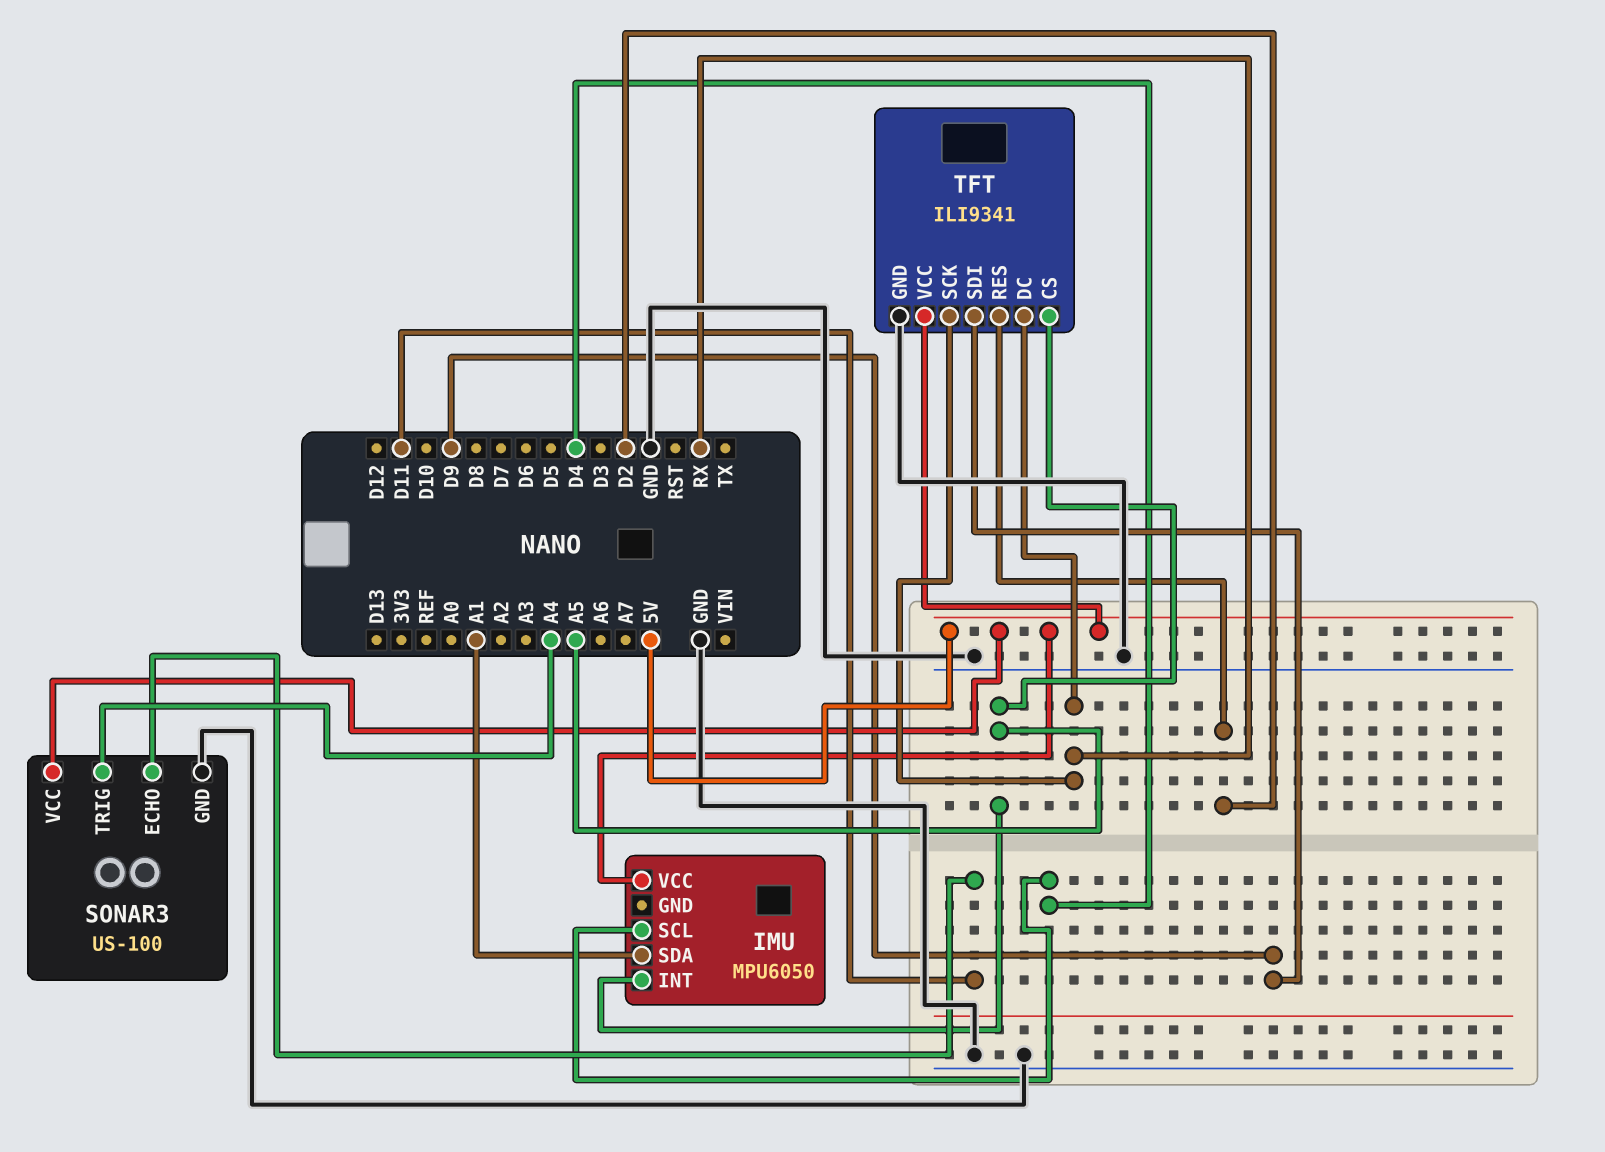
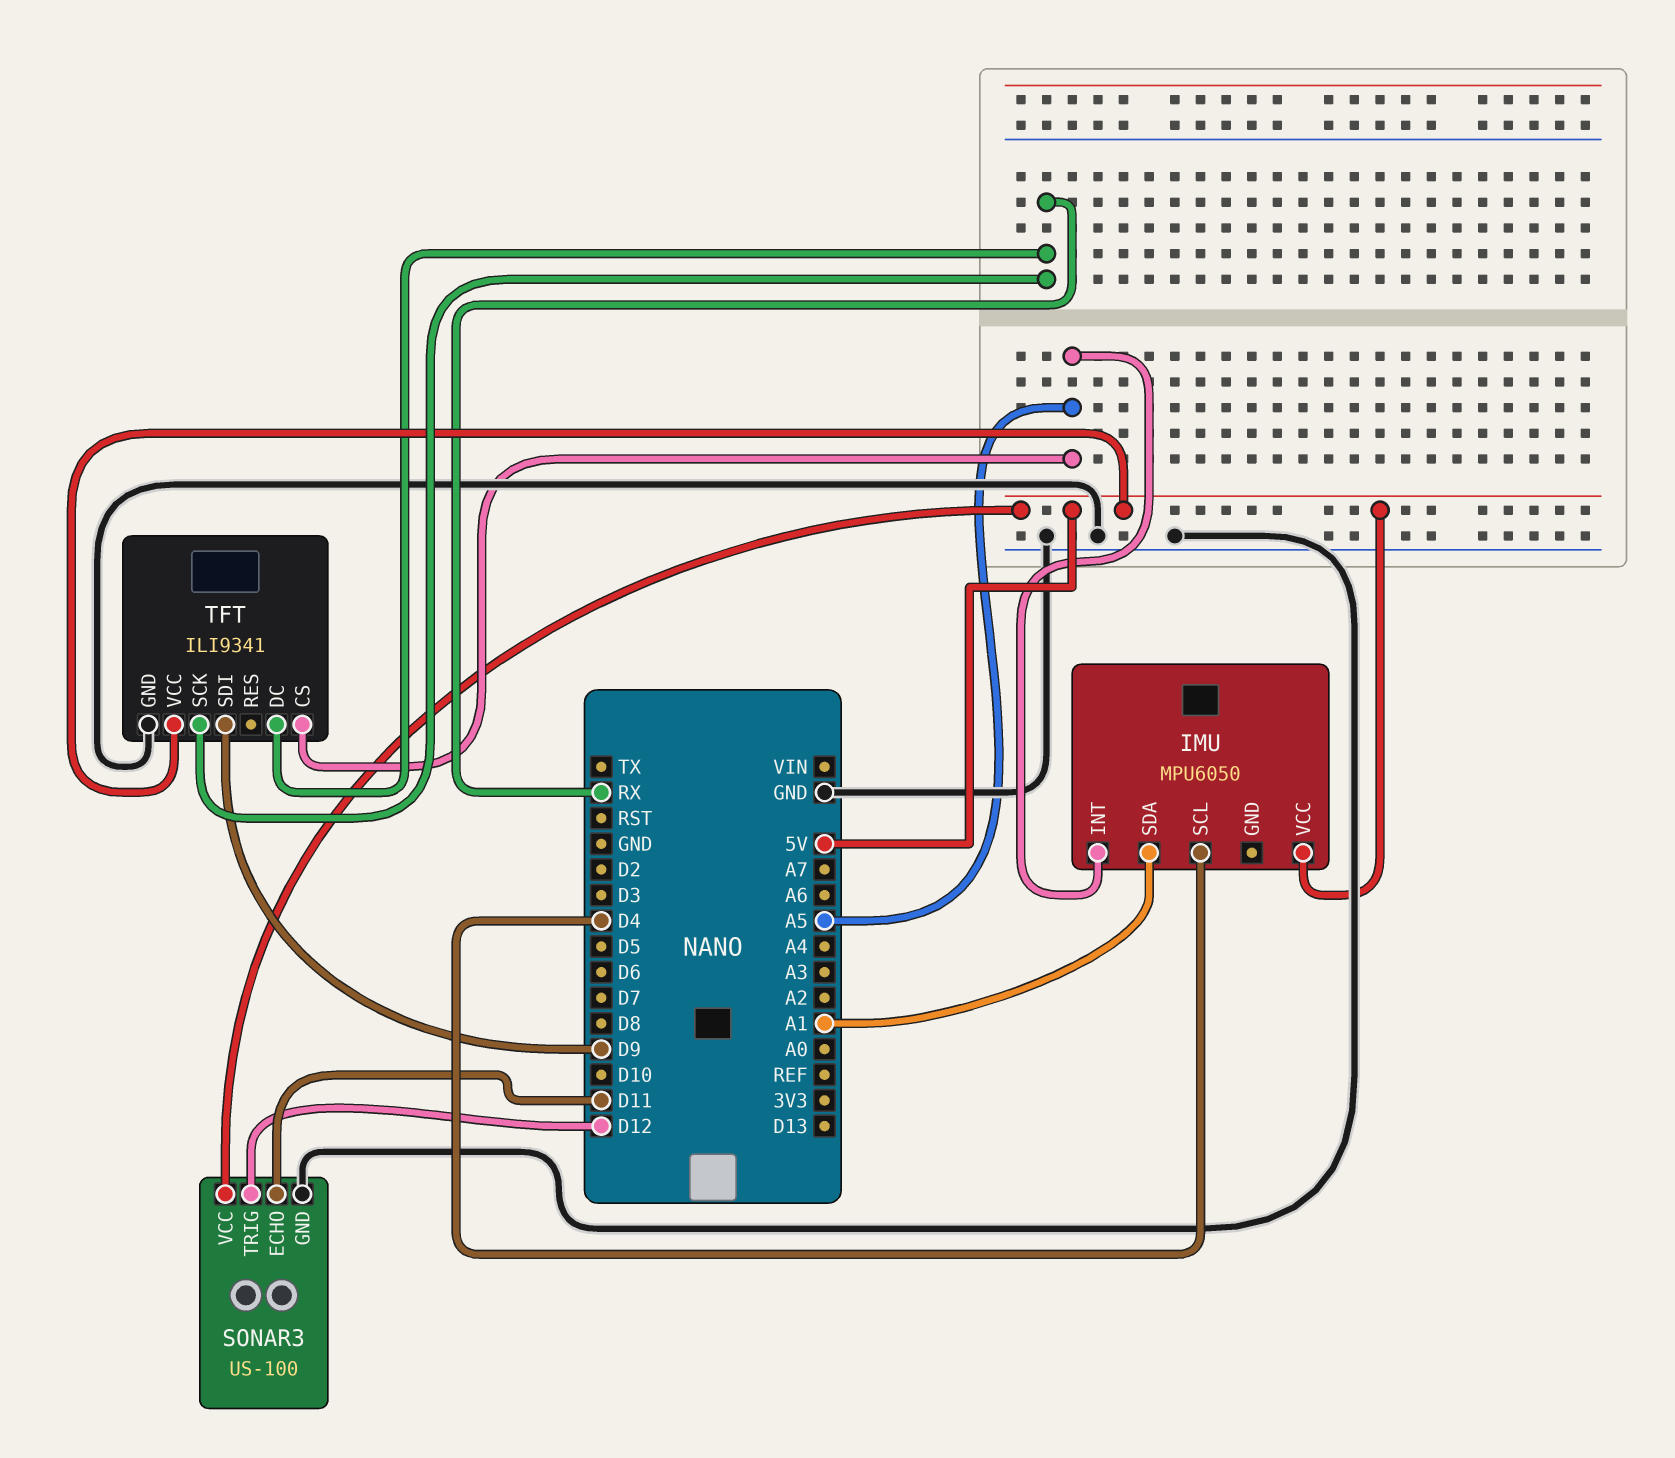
SONAR3 pin TRIG: A4 -> D12
TFT pin RES: D2 -> none

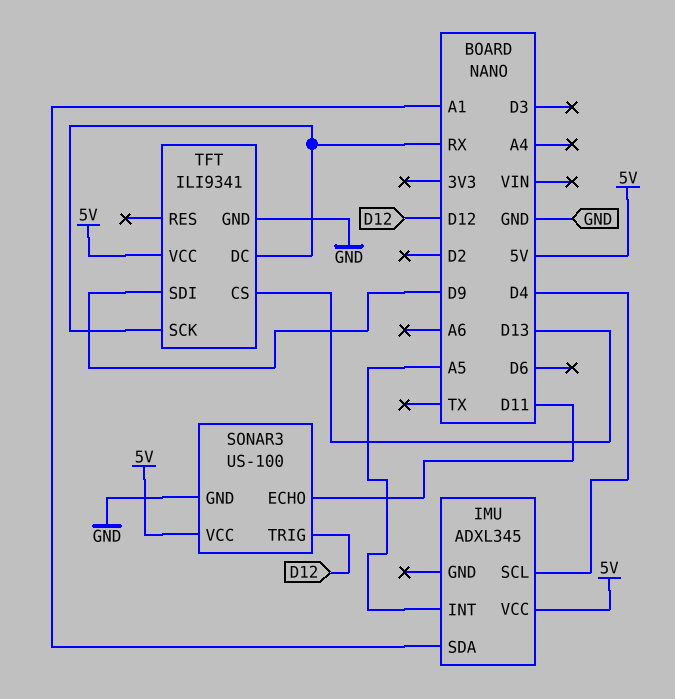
IMU: MPU6050 -> ADXL345
TFT pin CS: A5 -> D13

